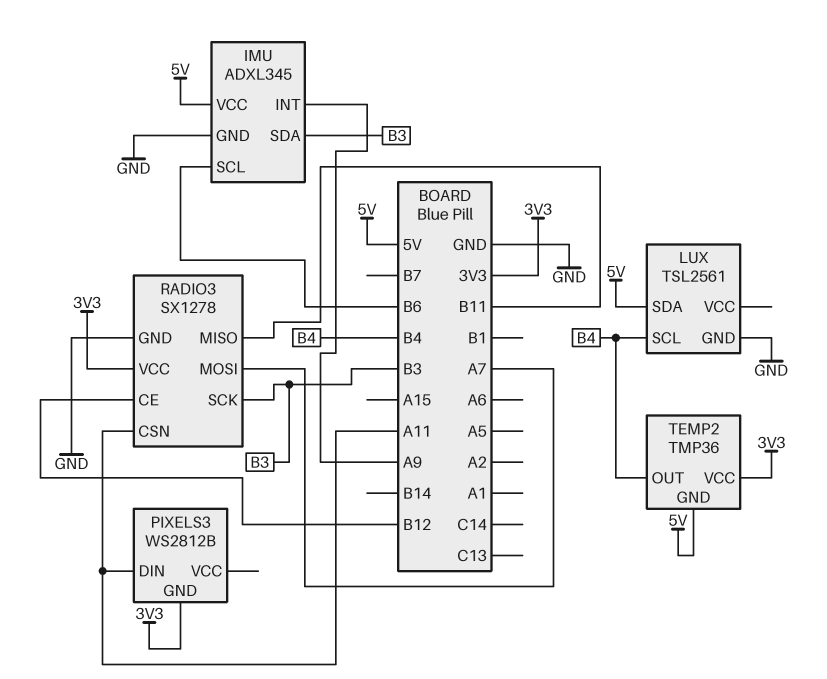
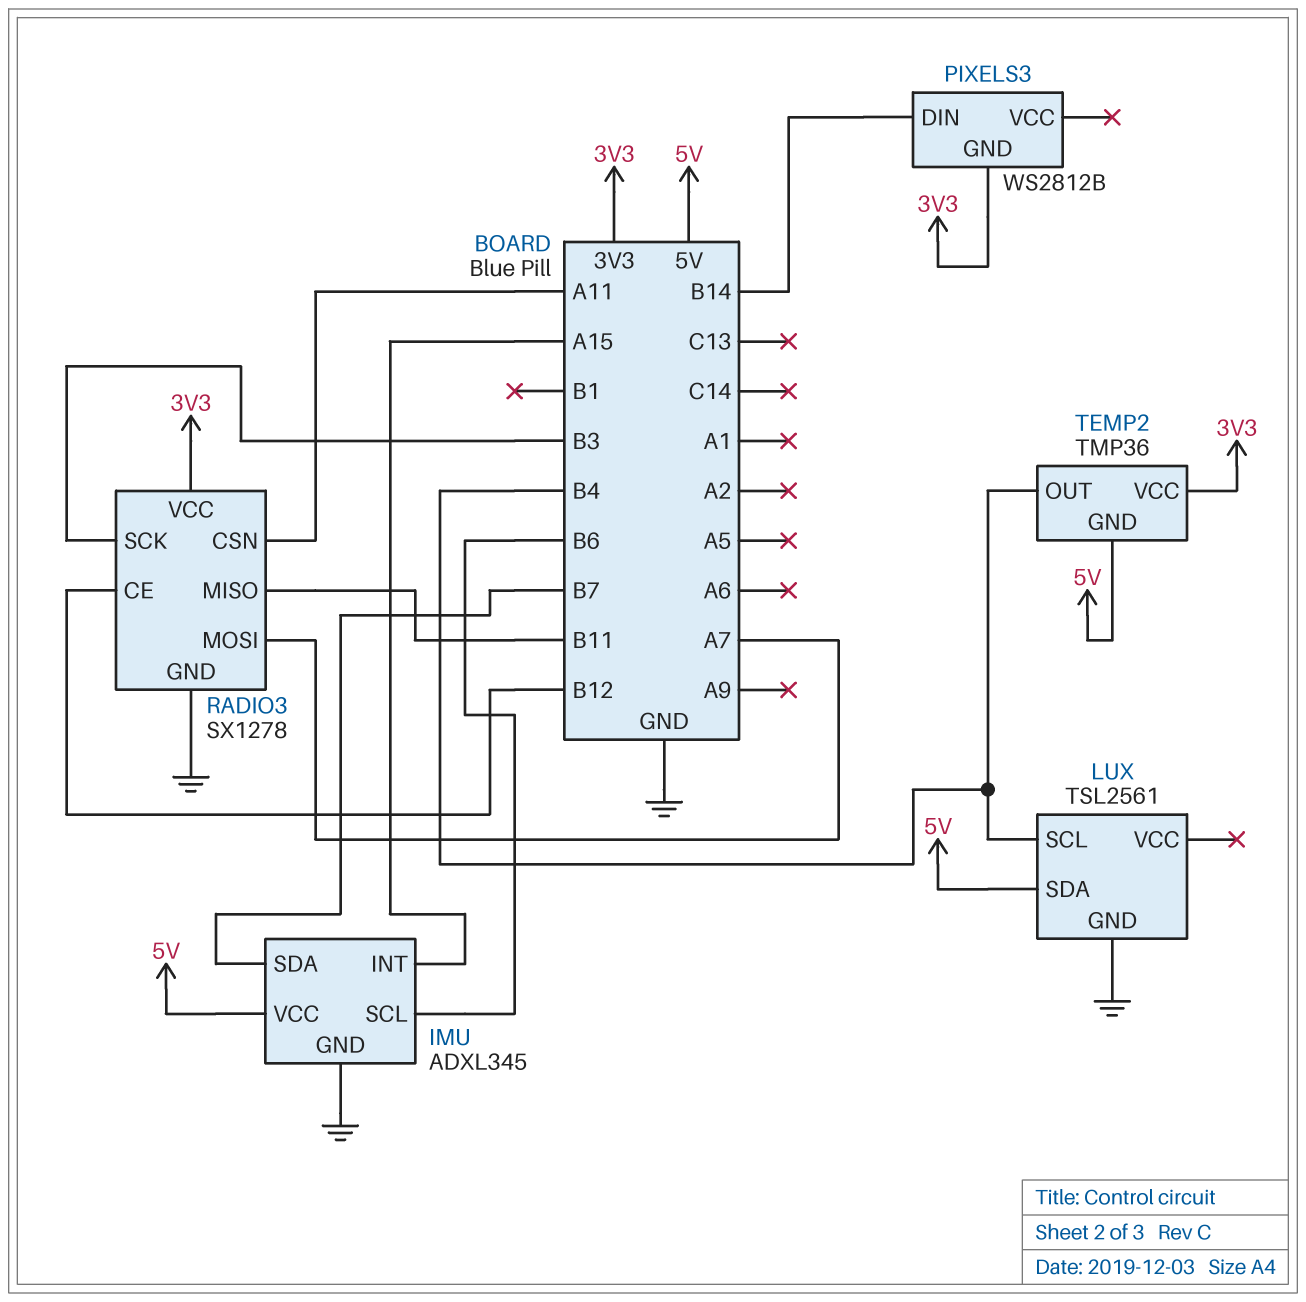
IMU pin INT: A9 -> A15
IMU pin SDA: B3 -> B7
PIXELS3 pin DIN: A11 -> B14

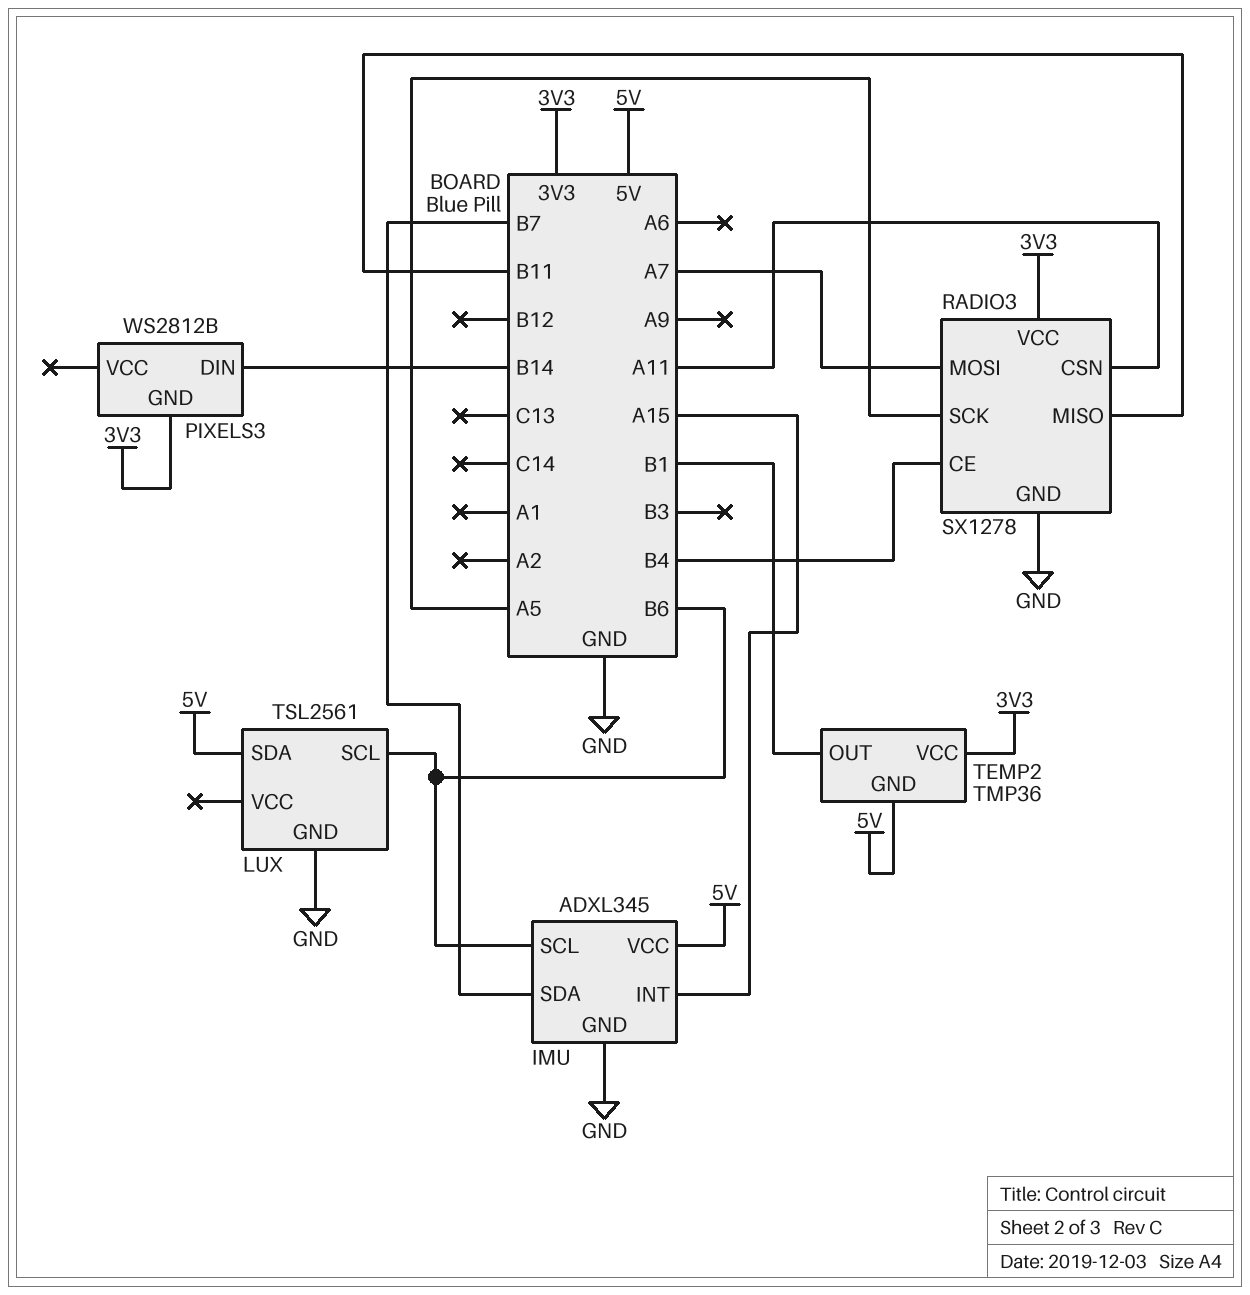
LUX pin SCL: B4 -> B6
RADIO3 pin CE: B12 -> B4
RADIO3 pin SCK: B3 -> A5
TEMP2 pin OUT: B4 -> B1

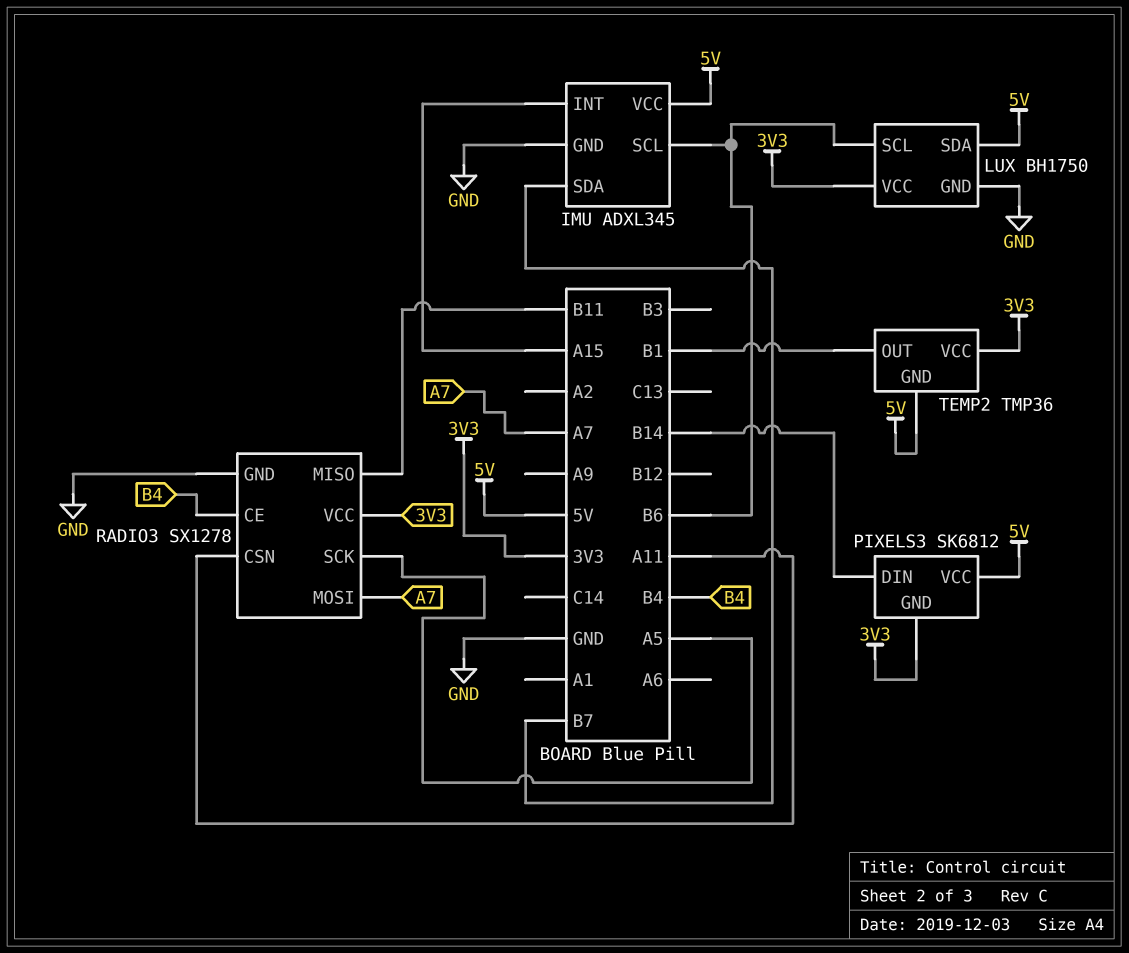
LUX: TSL2561 -> BH1750
LUX pin VCC: none -> 3V3
PIXELS3: WS2812B -> SK6812
PIXELS3 pin VCC: none -> 5V

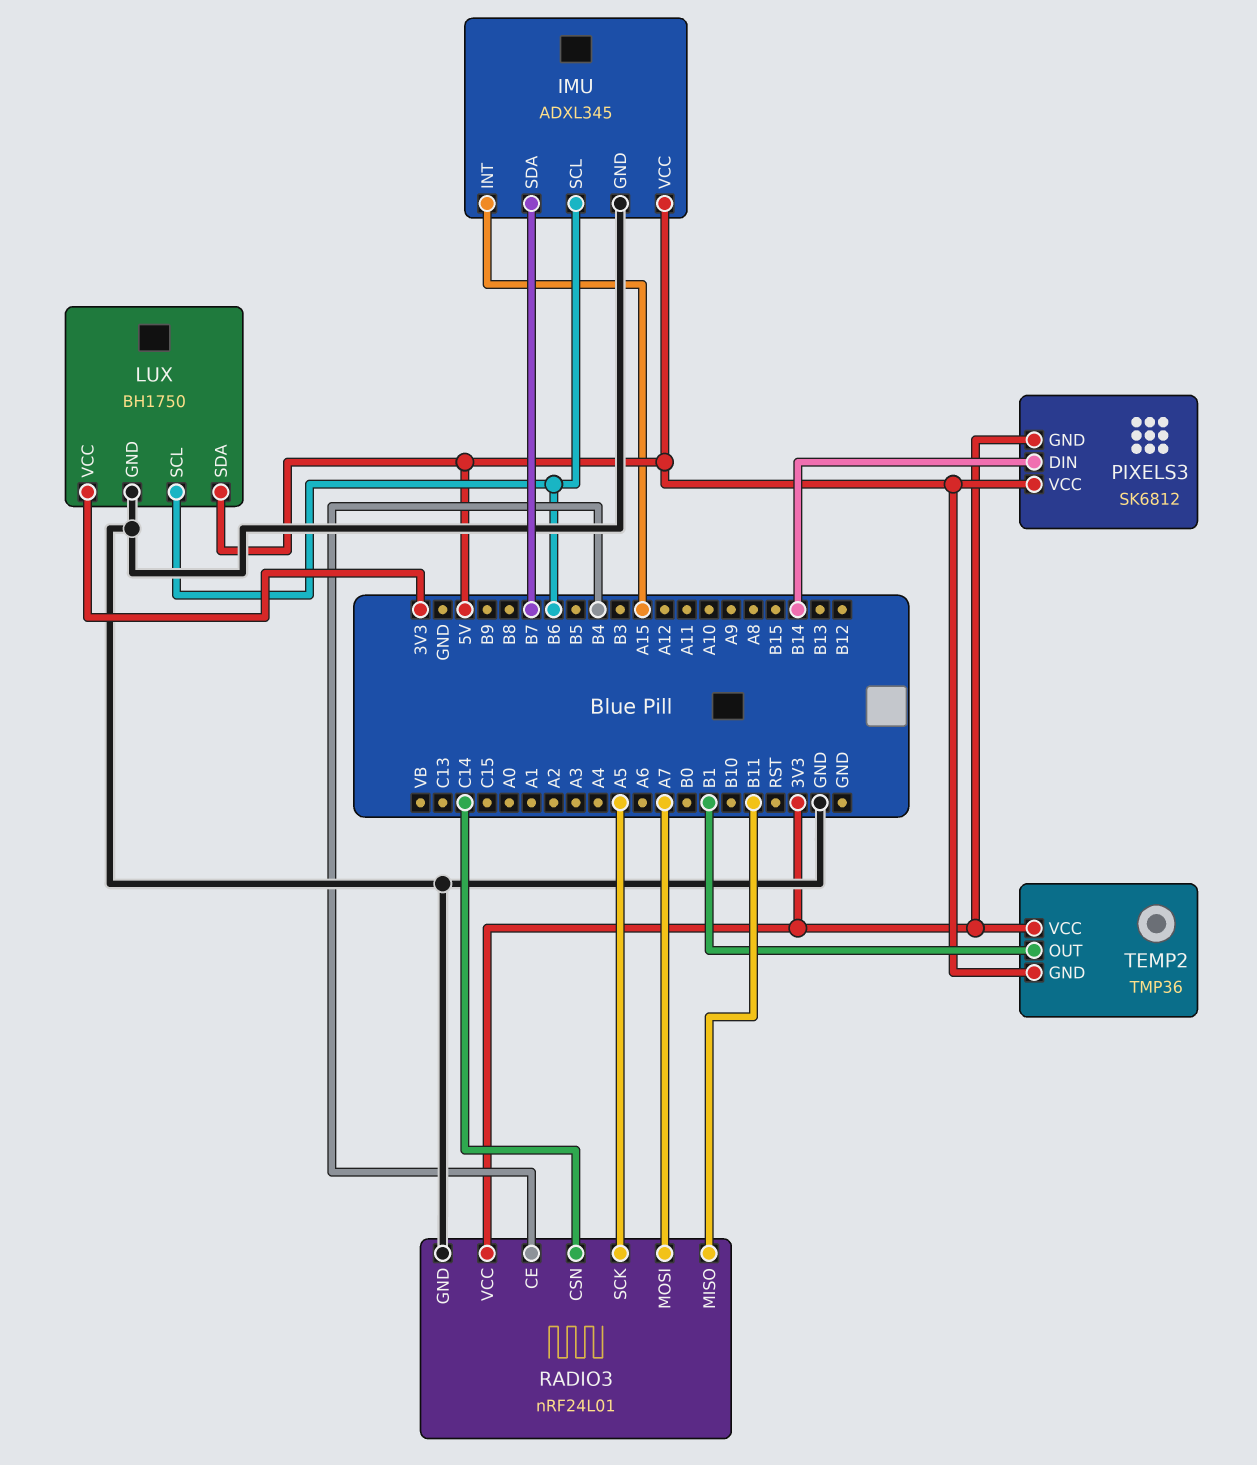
RADIO3: SX1278 -> nRF24L01
RADIO3 pin CSN: A11 -> C14

